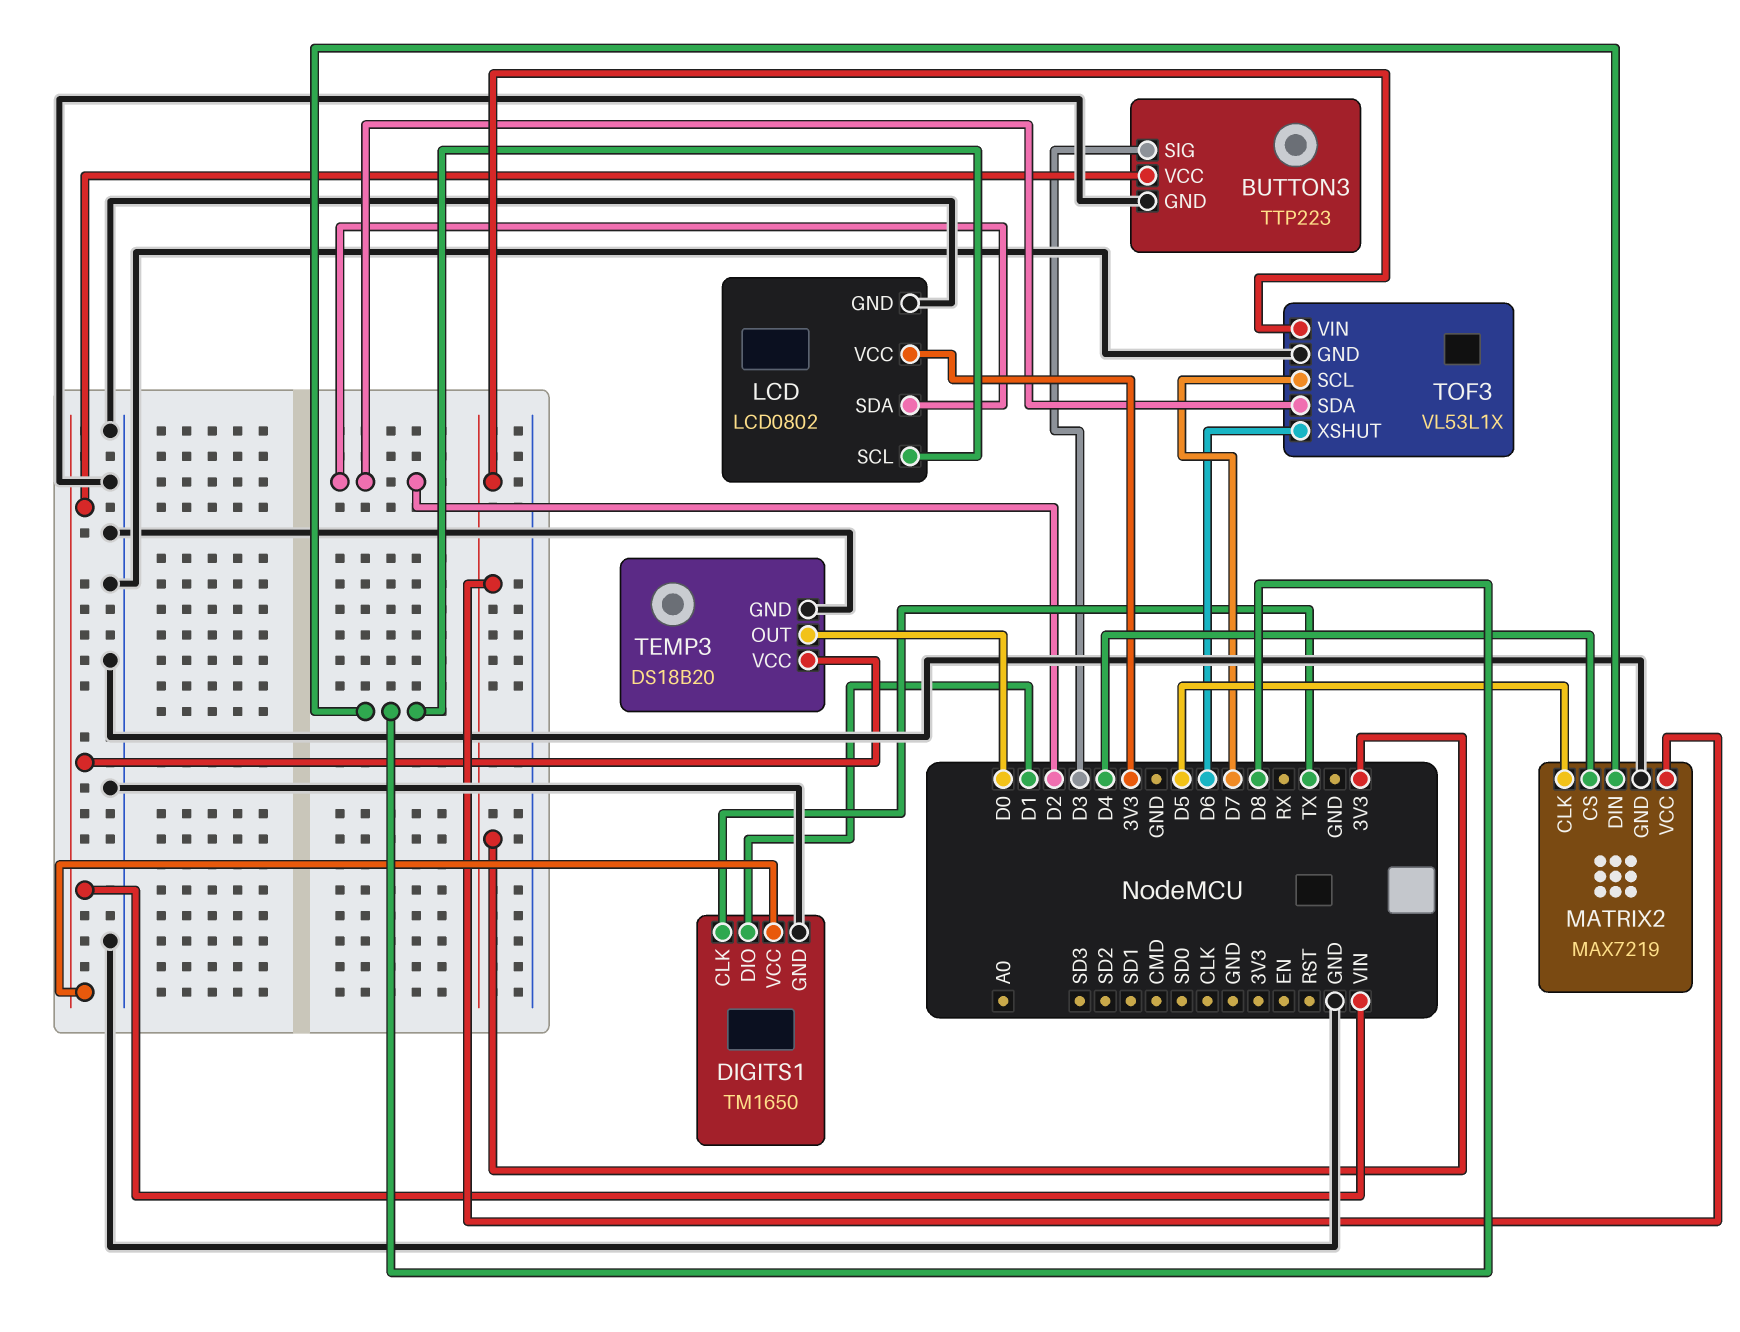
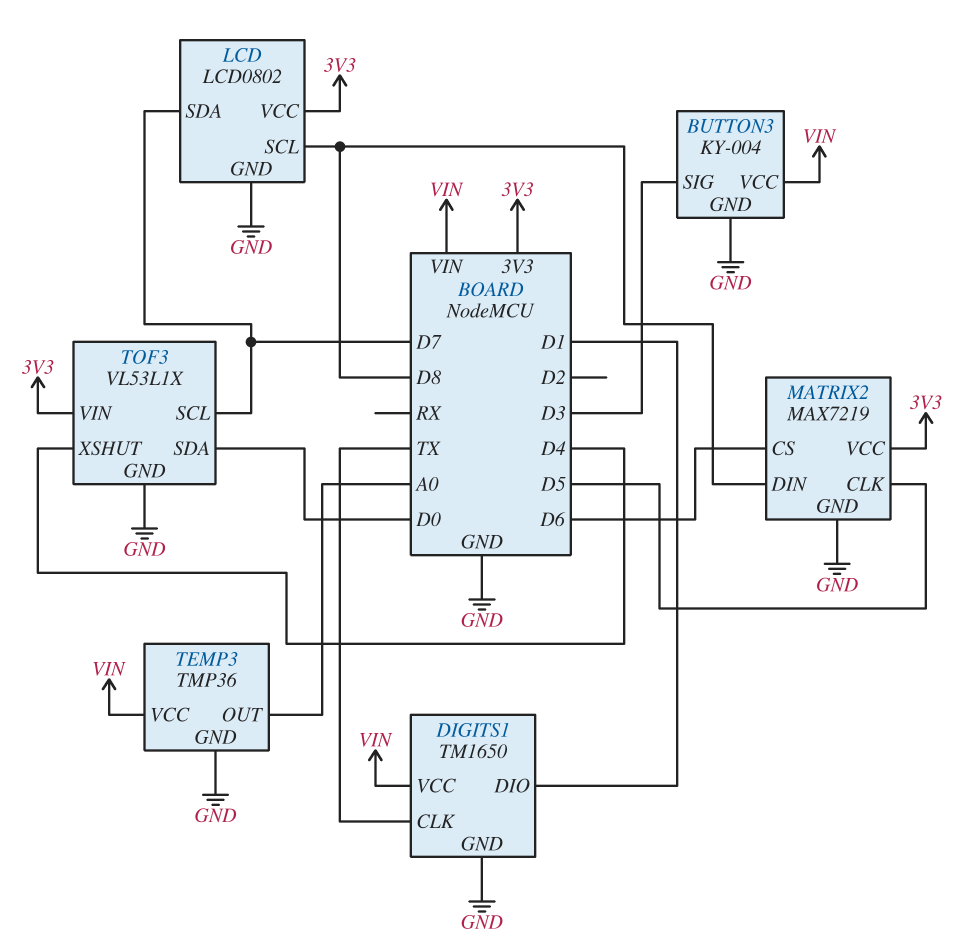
BUTTON3: TTP223 -> KY-004
LCD pin SDA: D2 -> D7
MATRIX2 pin CS: D4 -> D6
TEMP3: DS18B20 -> TMP36
TEMP3 pin OUT: D0 -> A0
TOF3 pin SDA: D2 -> D0
TOF3 pin XSHUT: D6 -> D4

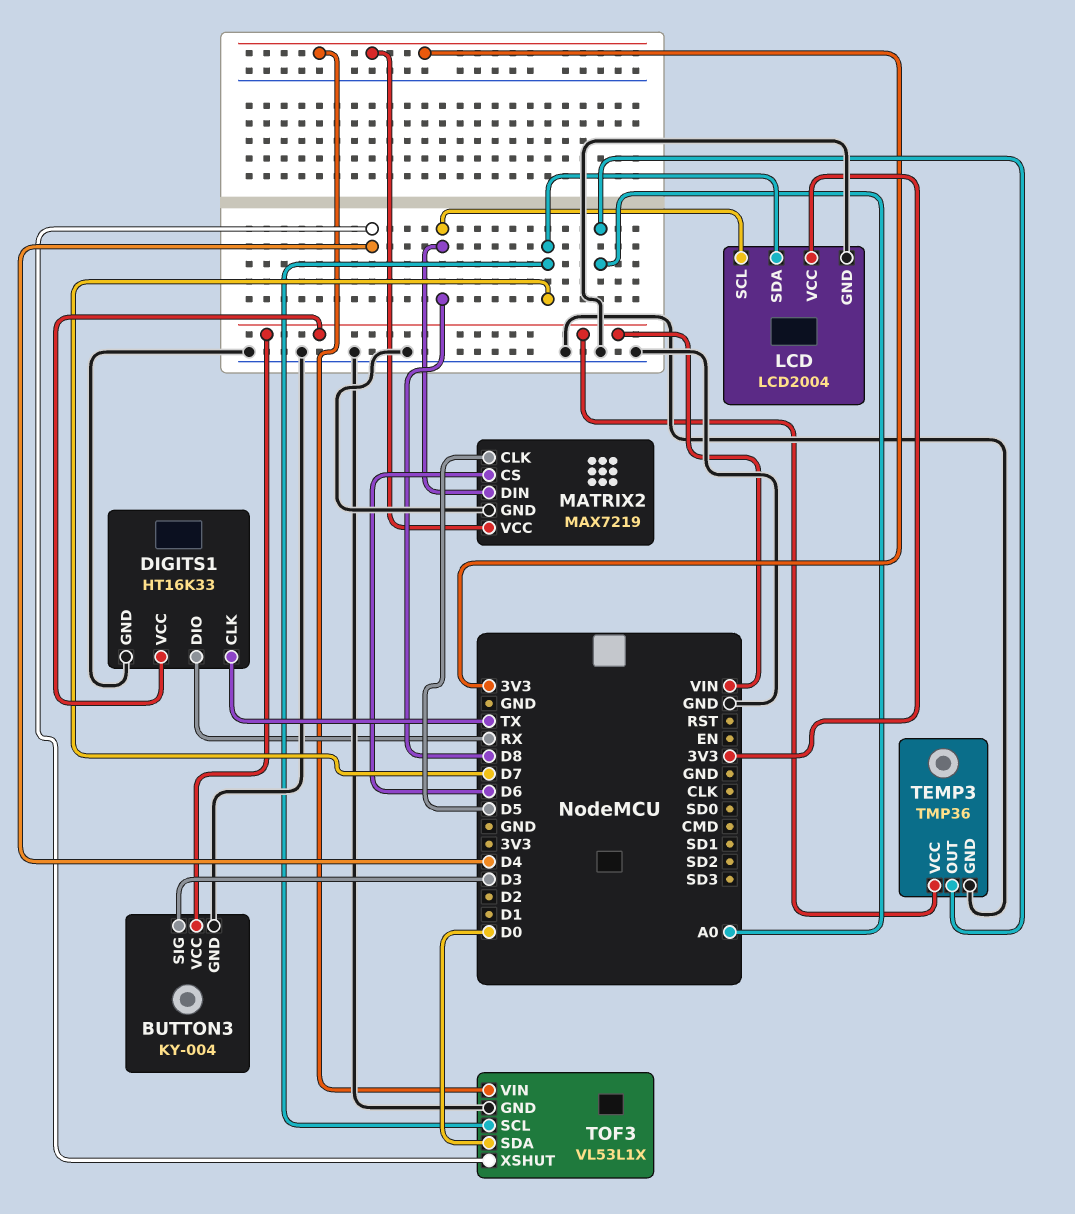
DIGITS1: TM1650 -> HT16K33
DIGITS1 pin DIO: D1 -> RX
LCD: LCD0802 -> LCD2004

